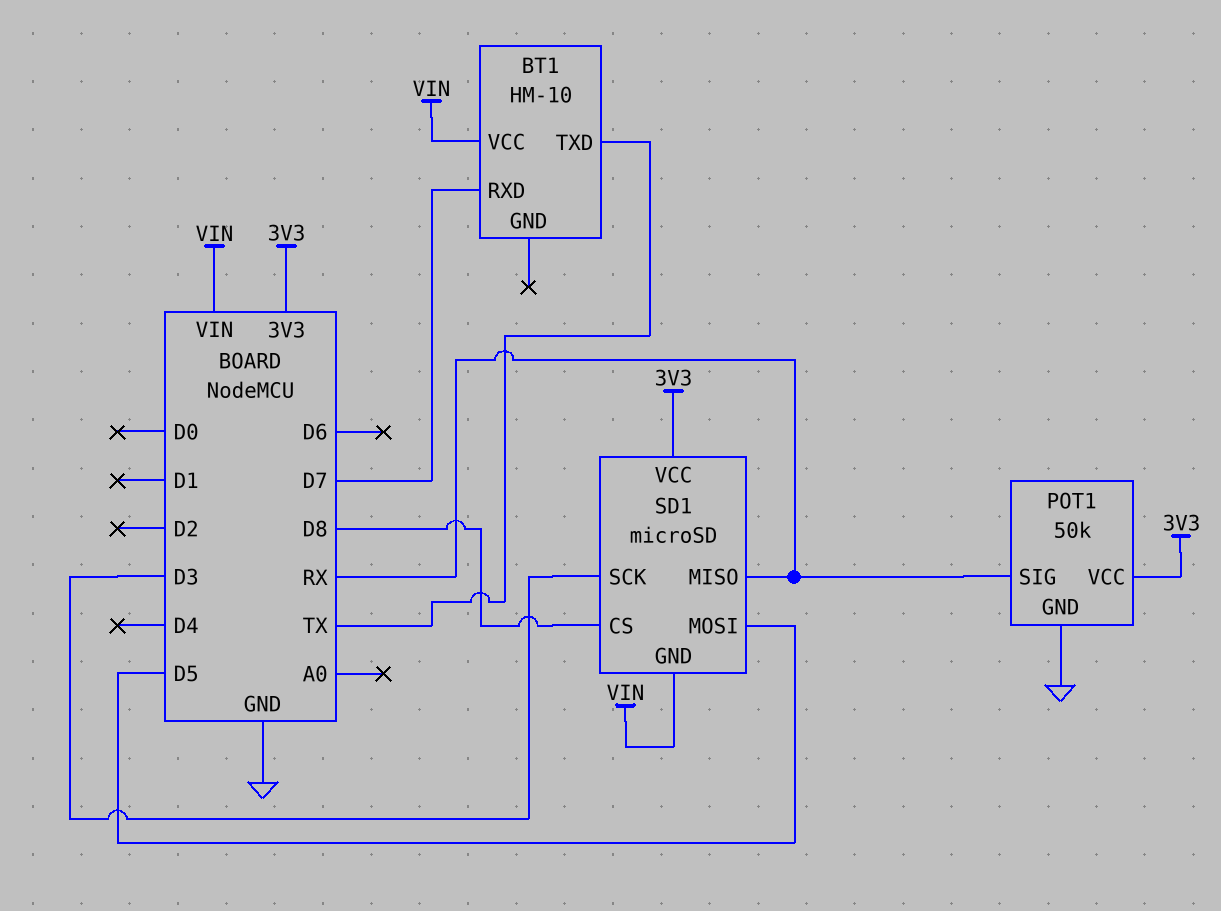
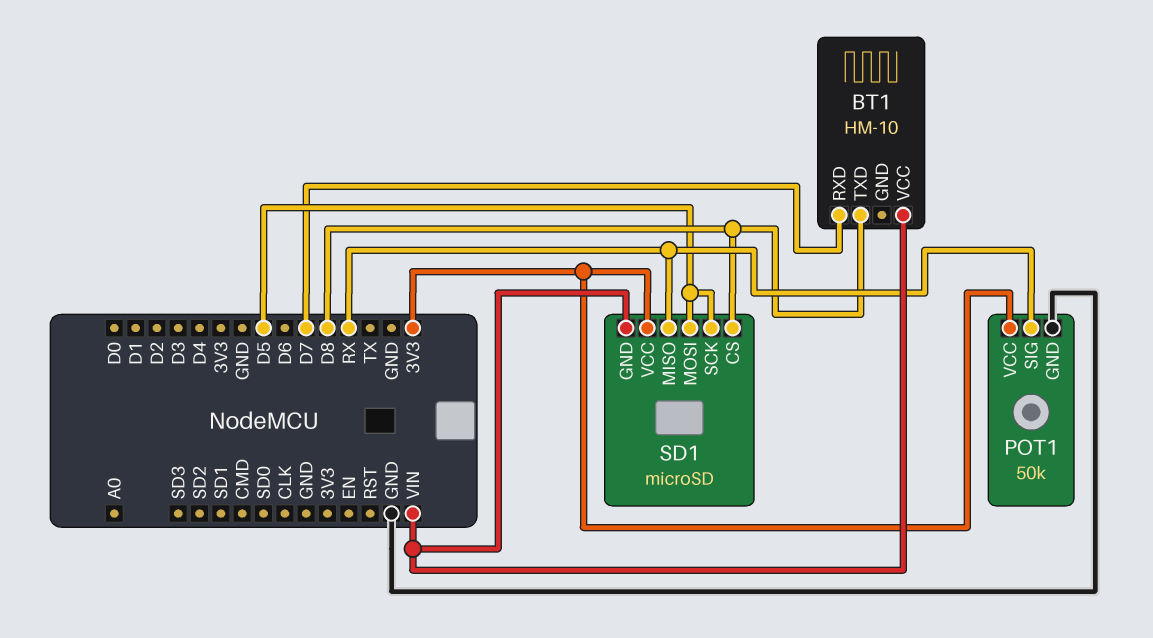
BT1 pin TXD: TX -> D8
SD1 pin SCK: D3 -> D5

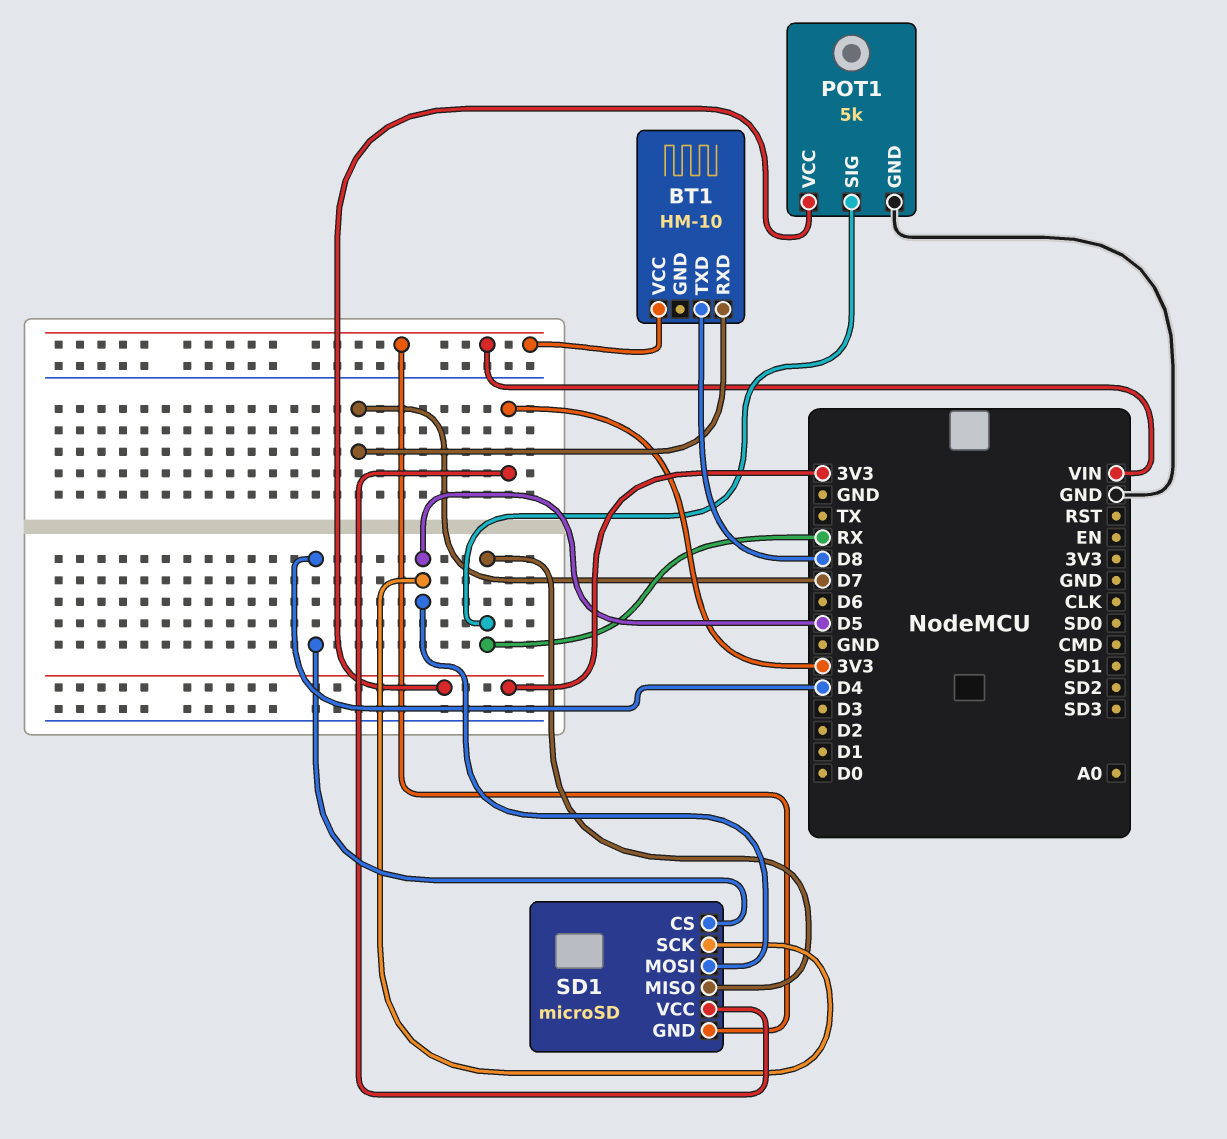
POT1: 50k -> 5k
SD1 pin CS: D8 -> D4

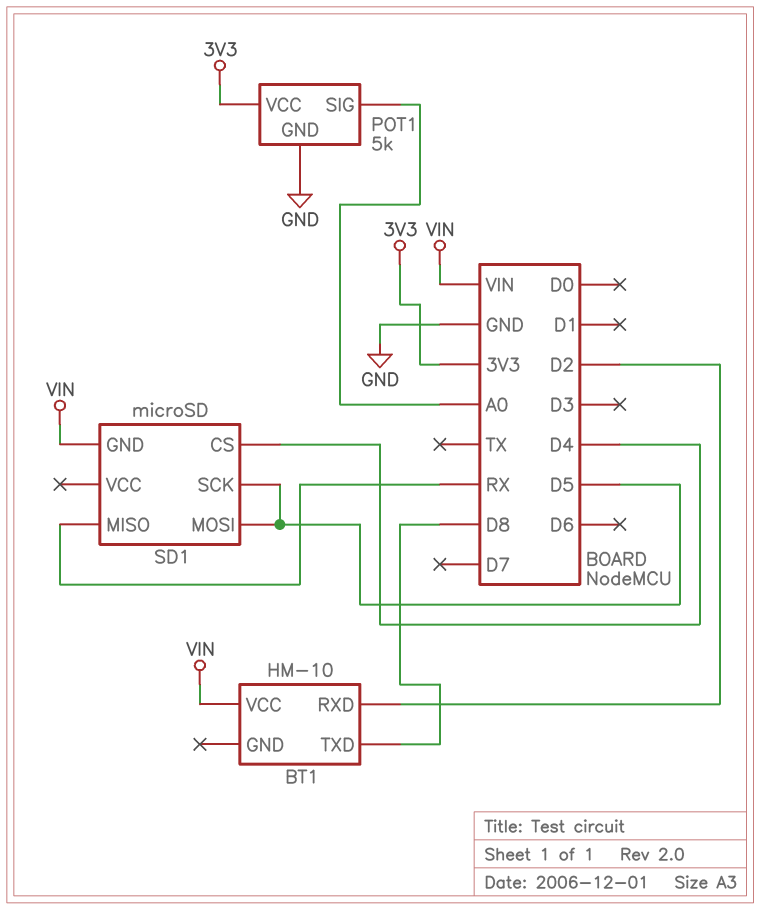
BT1 pin RXD: D7 -> D2
POT1 pin SIG: RX -> A0
SD1 pin VCC: 3V3 -> none

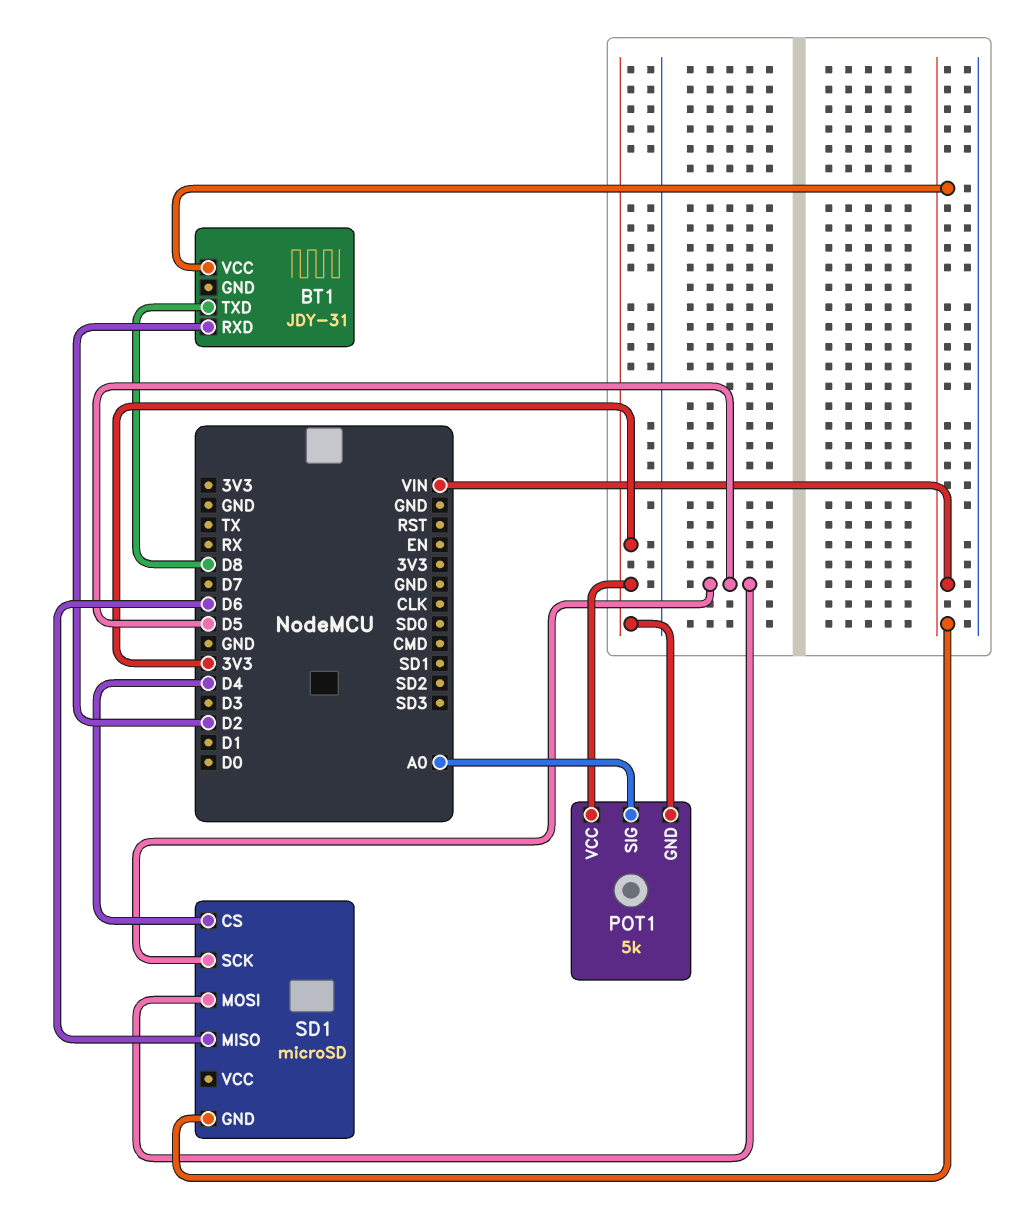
BT1: HM-10 -> JDY-31
POT1 pin GND: GND -> 3V3
SD1 pin MISO: RX -> D6

